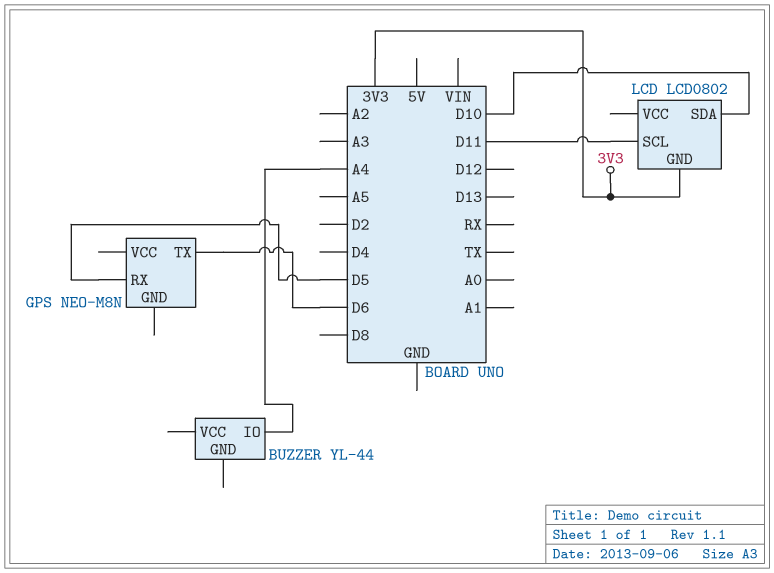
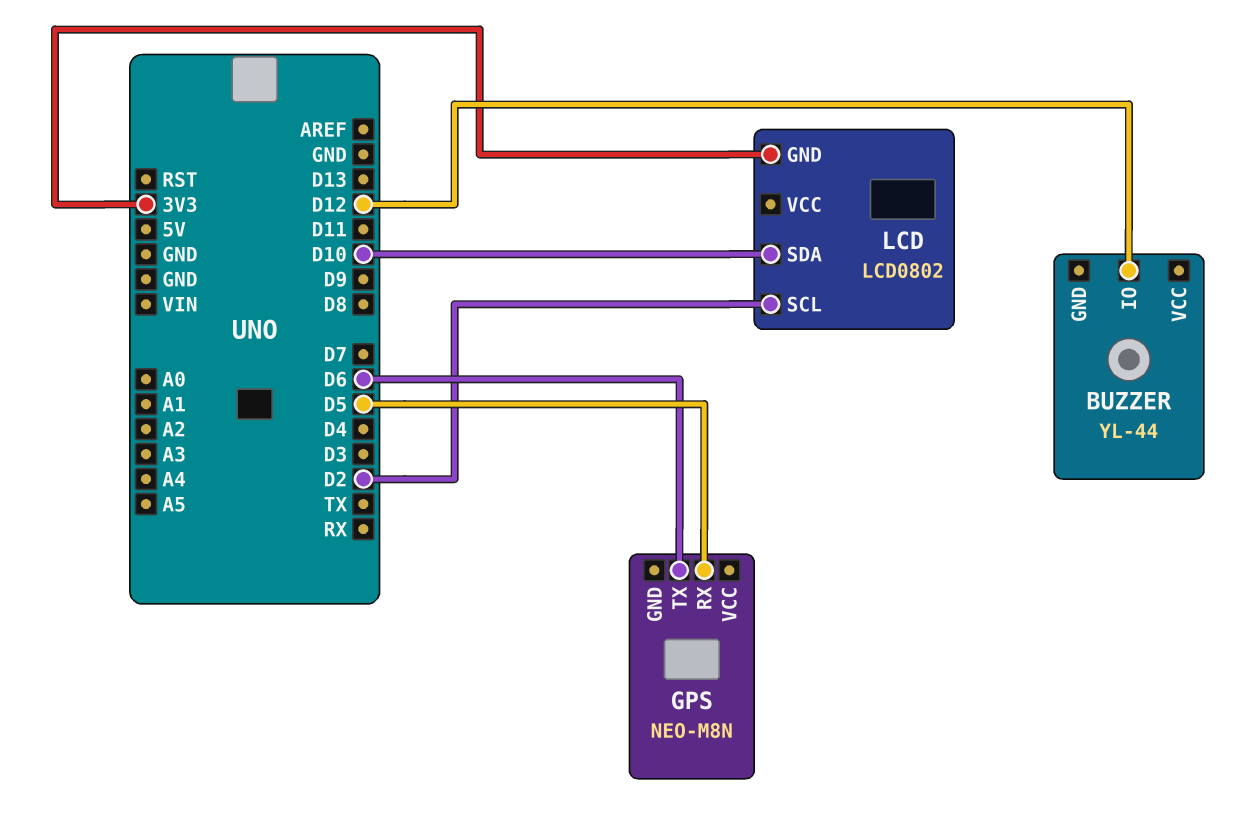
BUZZER pin IO: A4 -> D12
LCD pin SCL: D11 -> D2

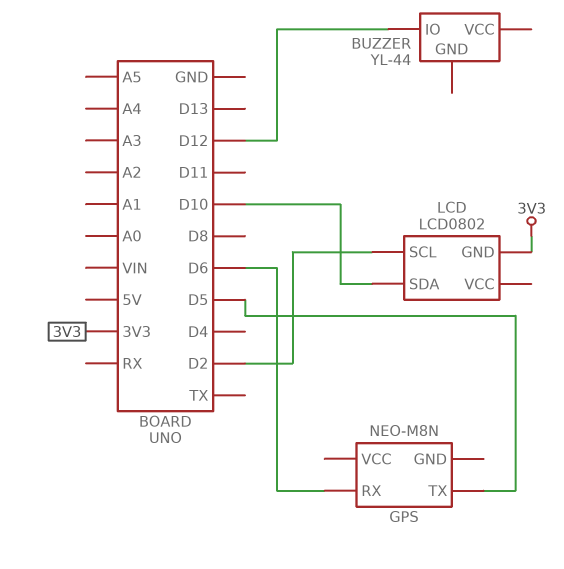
GPS pin RX: D5 -> D6
GPS pin TX: D6 -> D5

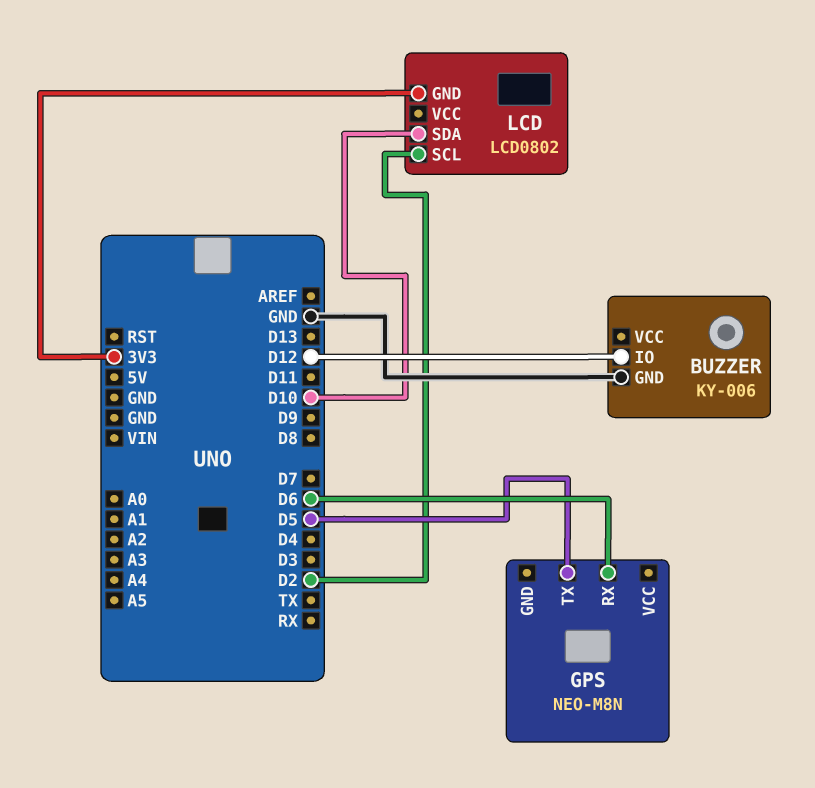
BUZZER: YL-44 -> KY-006
BUZZER pin GND: none -> GND

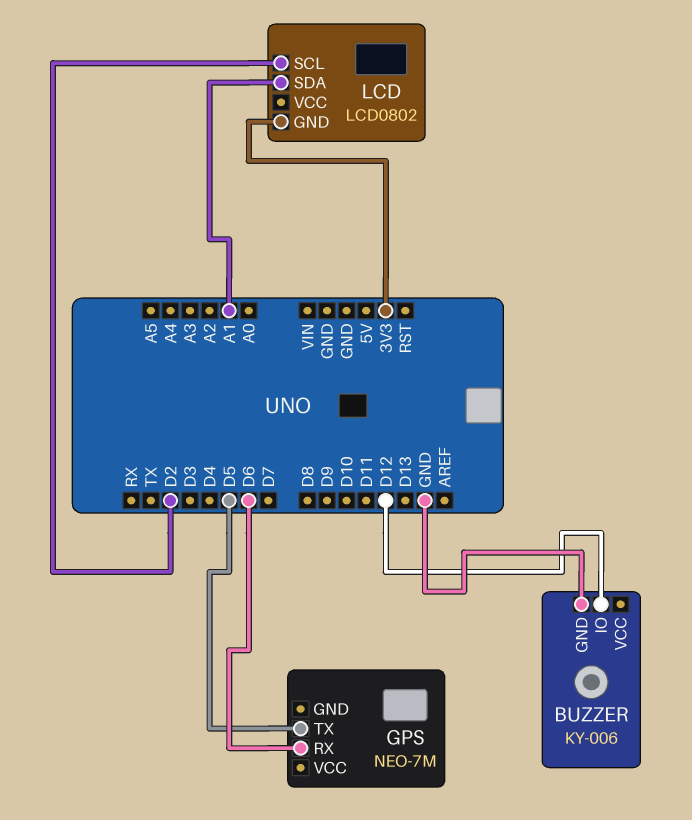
GPS: NEO-M8N -> NEO-7M
LCD pin SDA: D10 -> A1

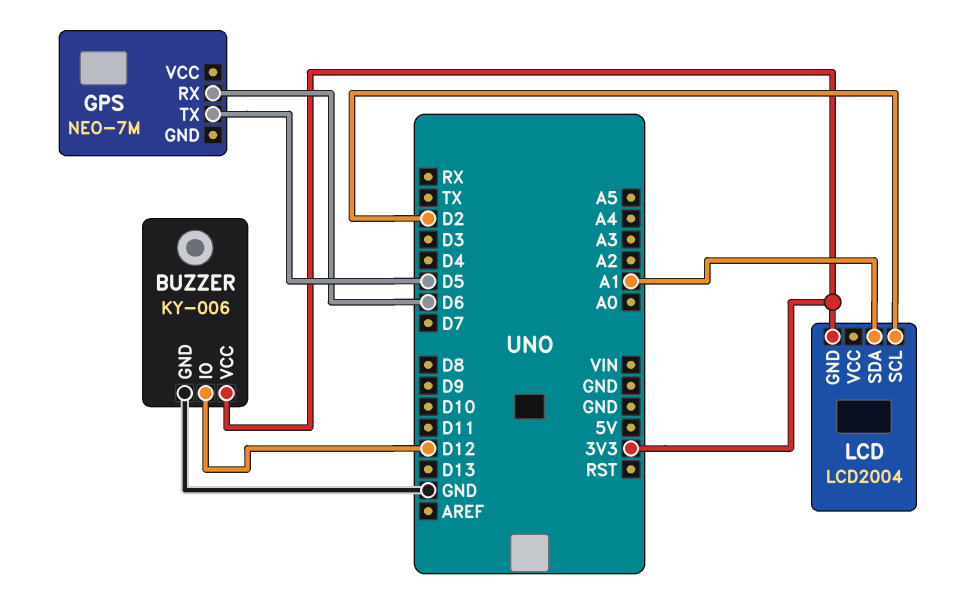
BUZZER pin VCC: none -> 3V3
LCD: LCD0802 -> LCD2004

